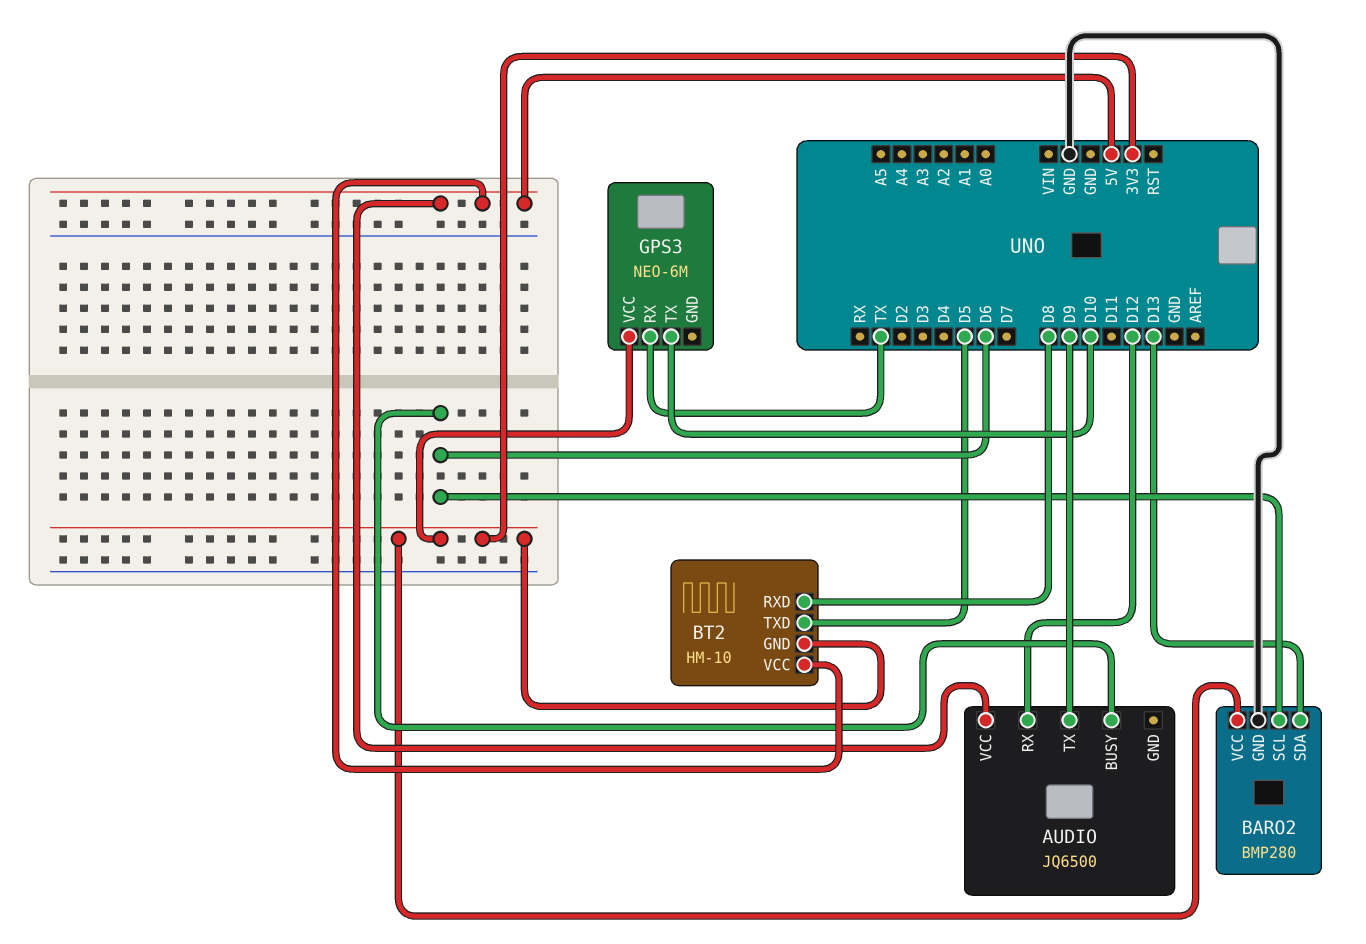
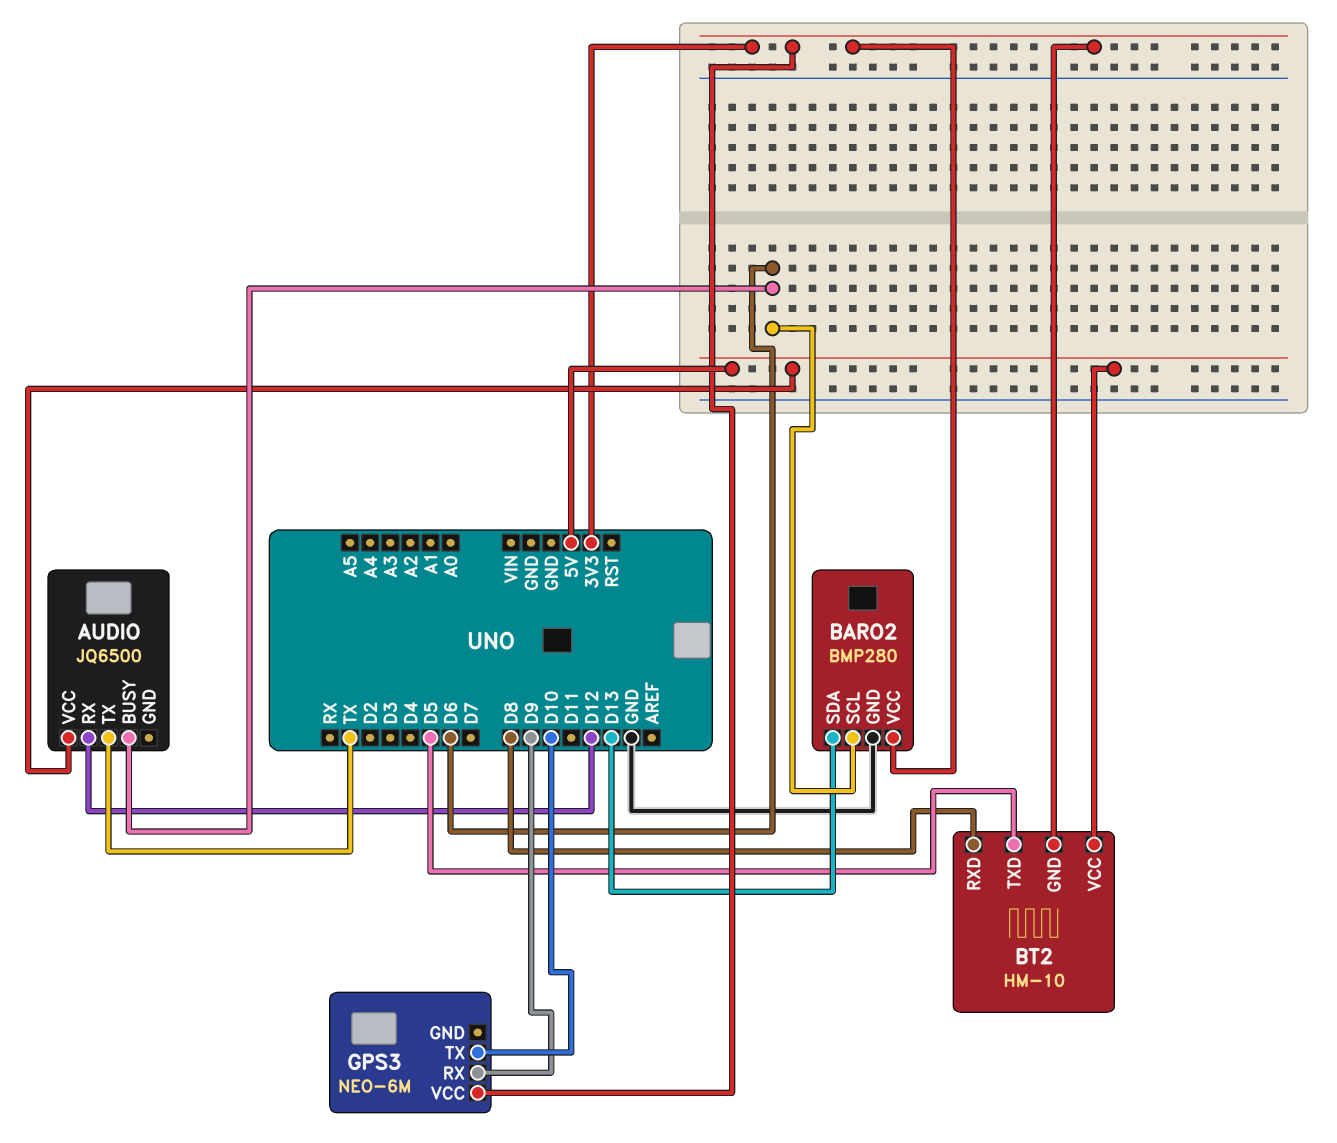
AUDIO pin TX: D9 -> TX
GPS3 pin RX: TX -> D9

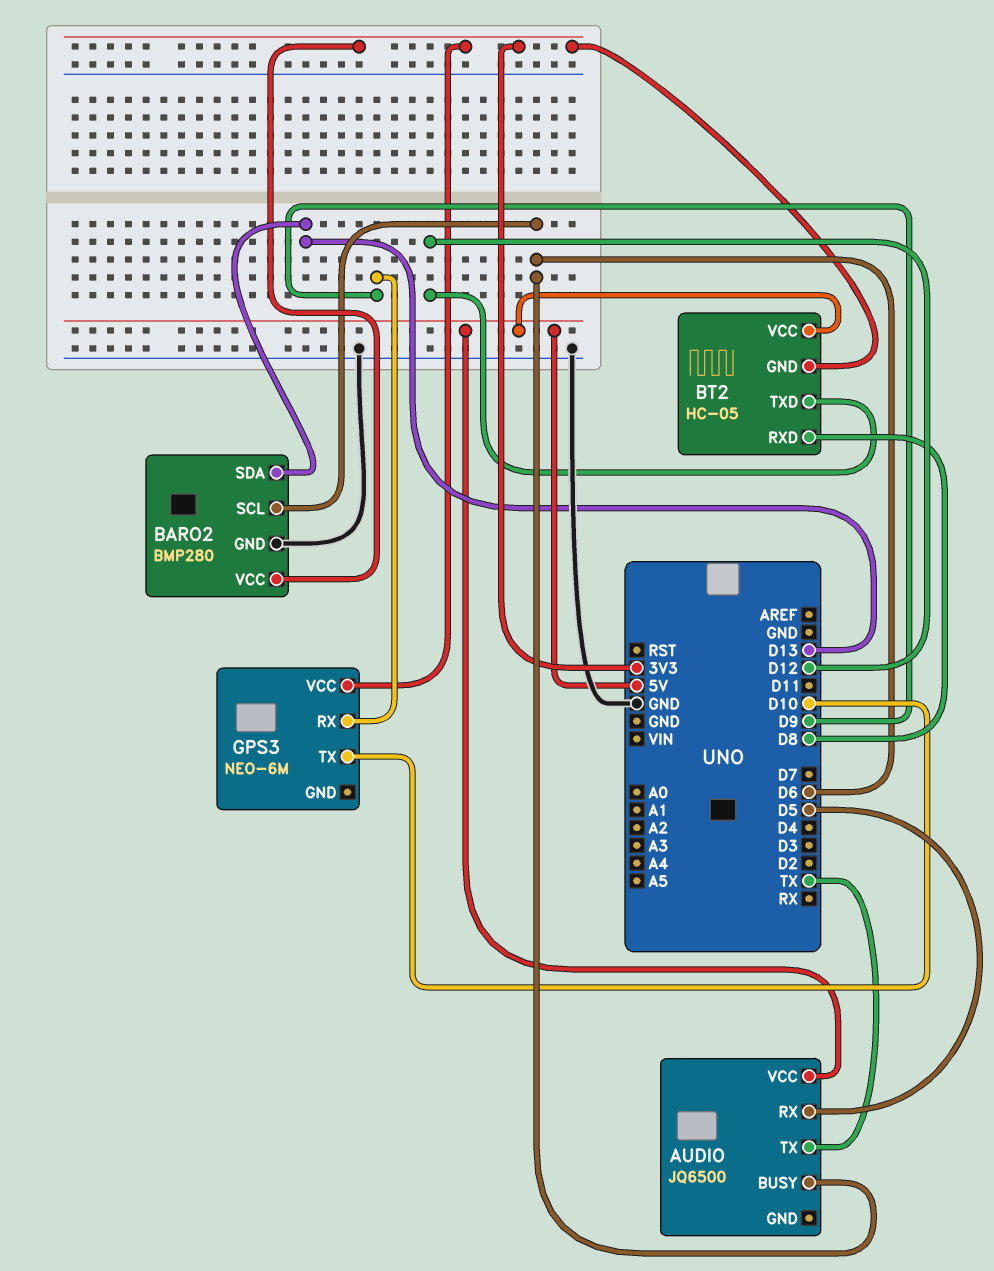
AUDIO pin RX: D12 -> D5
BT2: HM-10 -> HC-05
BT2 pin TXD: D5 -> D12

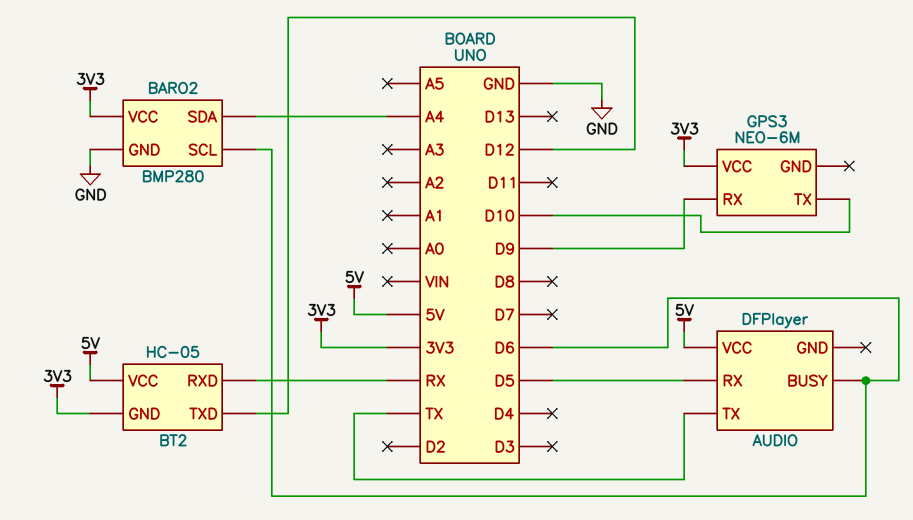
AUDIO: JQ6500 -> DFPlayer
BARO2 pin SDA: D13 -> A4
BT2 pin RXD: D8 -> RX

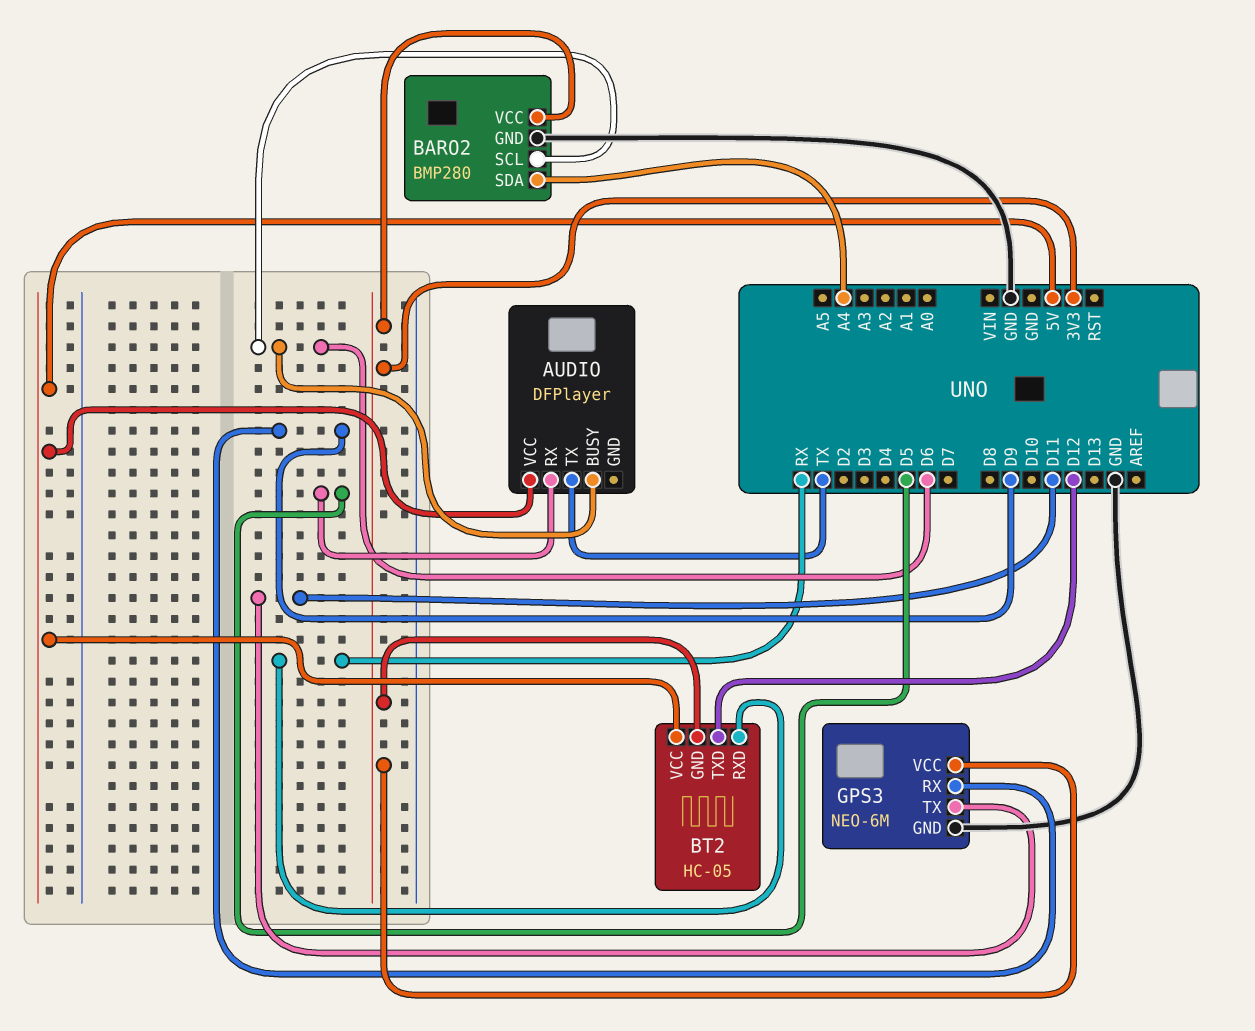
GPS3 pin GND: none -> GND
GPS3 pin TX: D10 -> D11

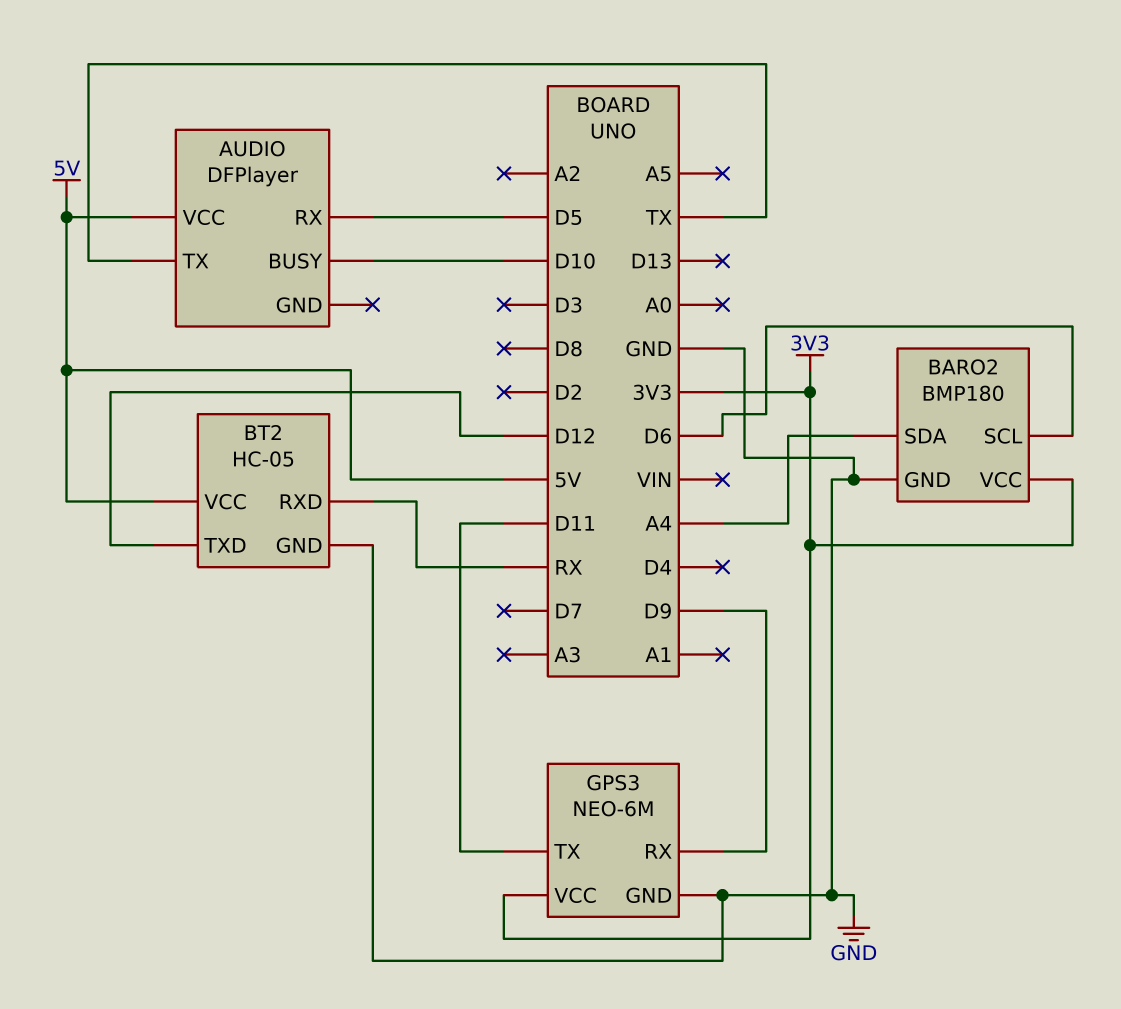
AUDIO pin BUSY: D6 -> D10
BARO2: BMP280 -> BMP180
BT2 pin GND: 3V3 -> GND

